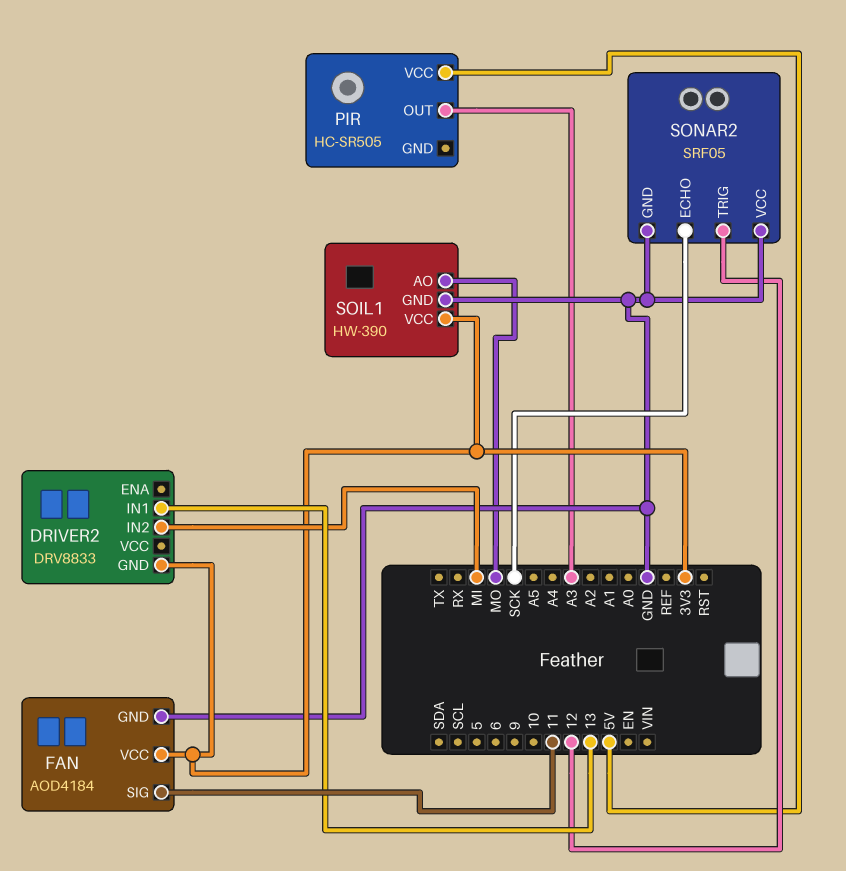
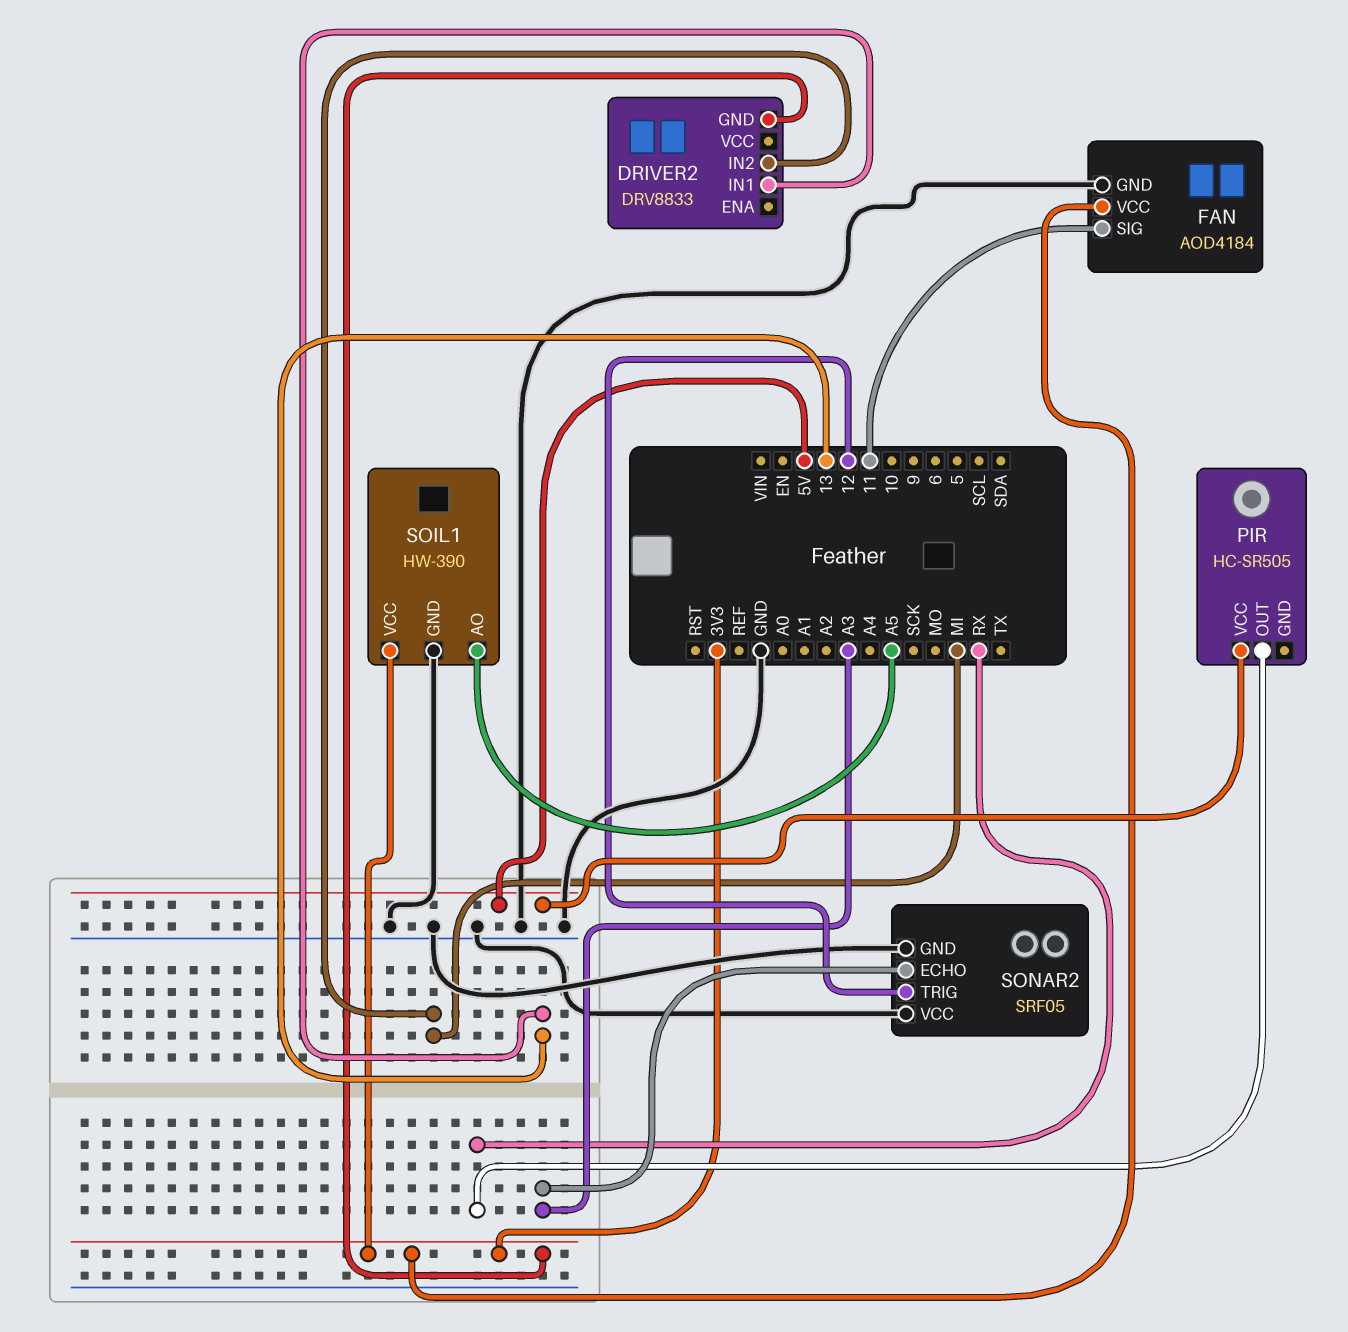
PIR pin OUT: A3 -> RX
SOIL1 pin AO: MO -> A5
SONAR2 pin ECHO: SCK -> A3

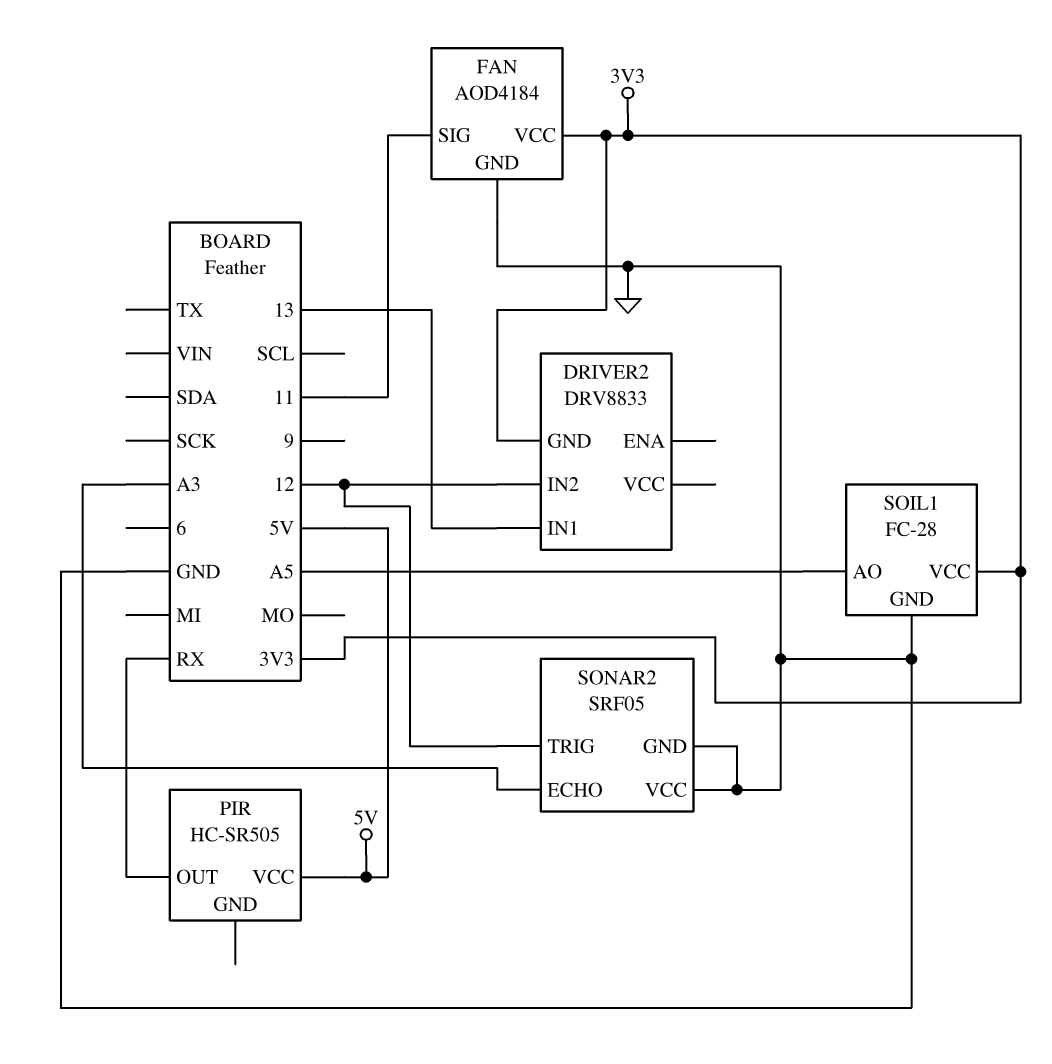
DRIVER2 pin IN2: MI -> 12
SOIL1: HW-390 -> FC-28

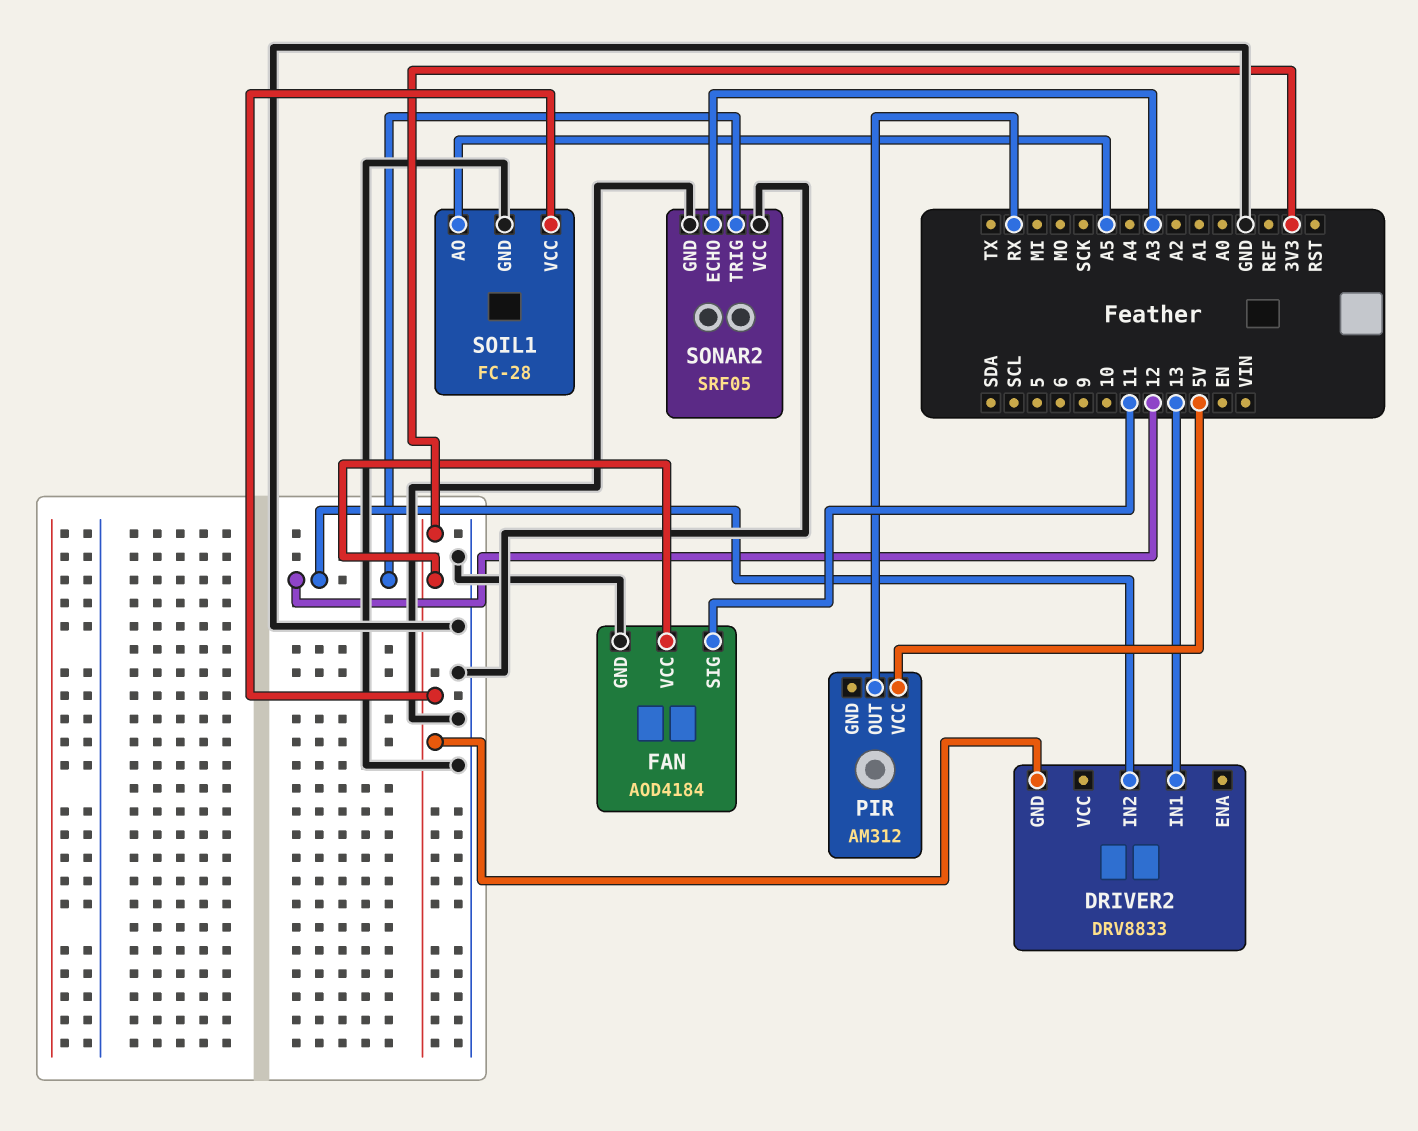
PIR: HC-SR505 -> AM312

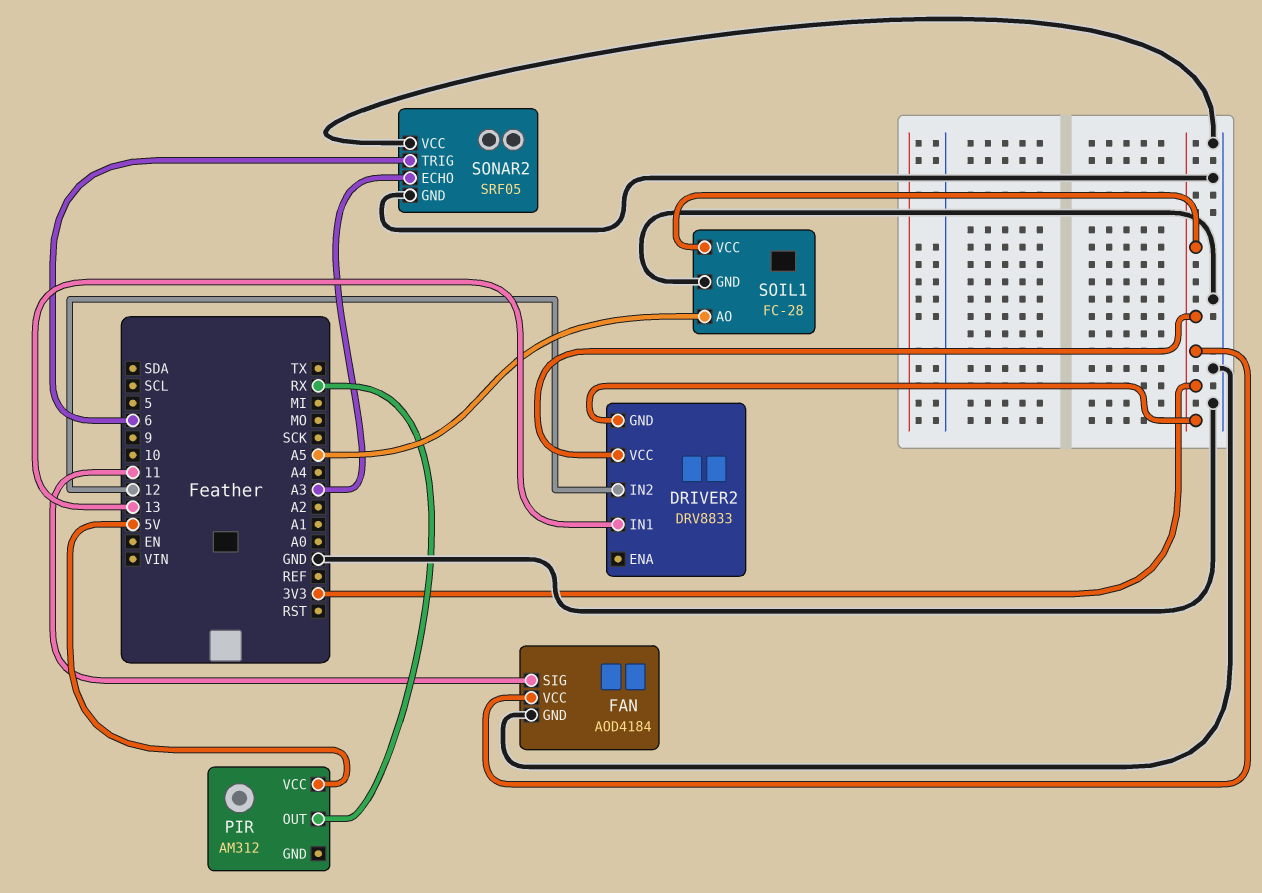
DRIVER2 pin VCC: none -> 3V3
SONAR2 pin TRIG: 12 -> 6

